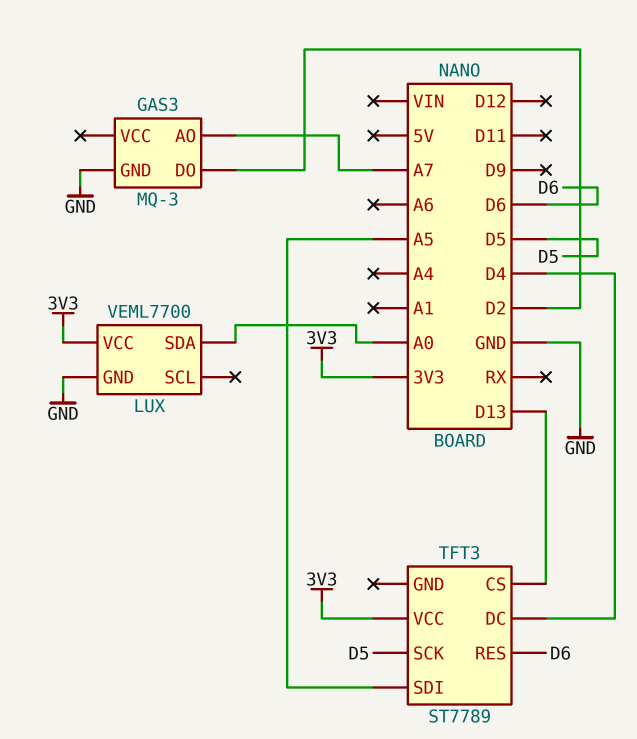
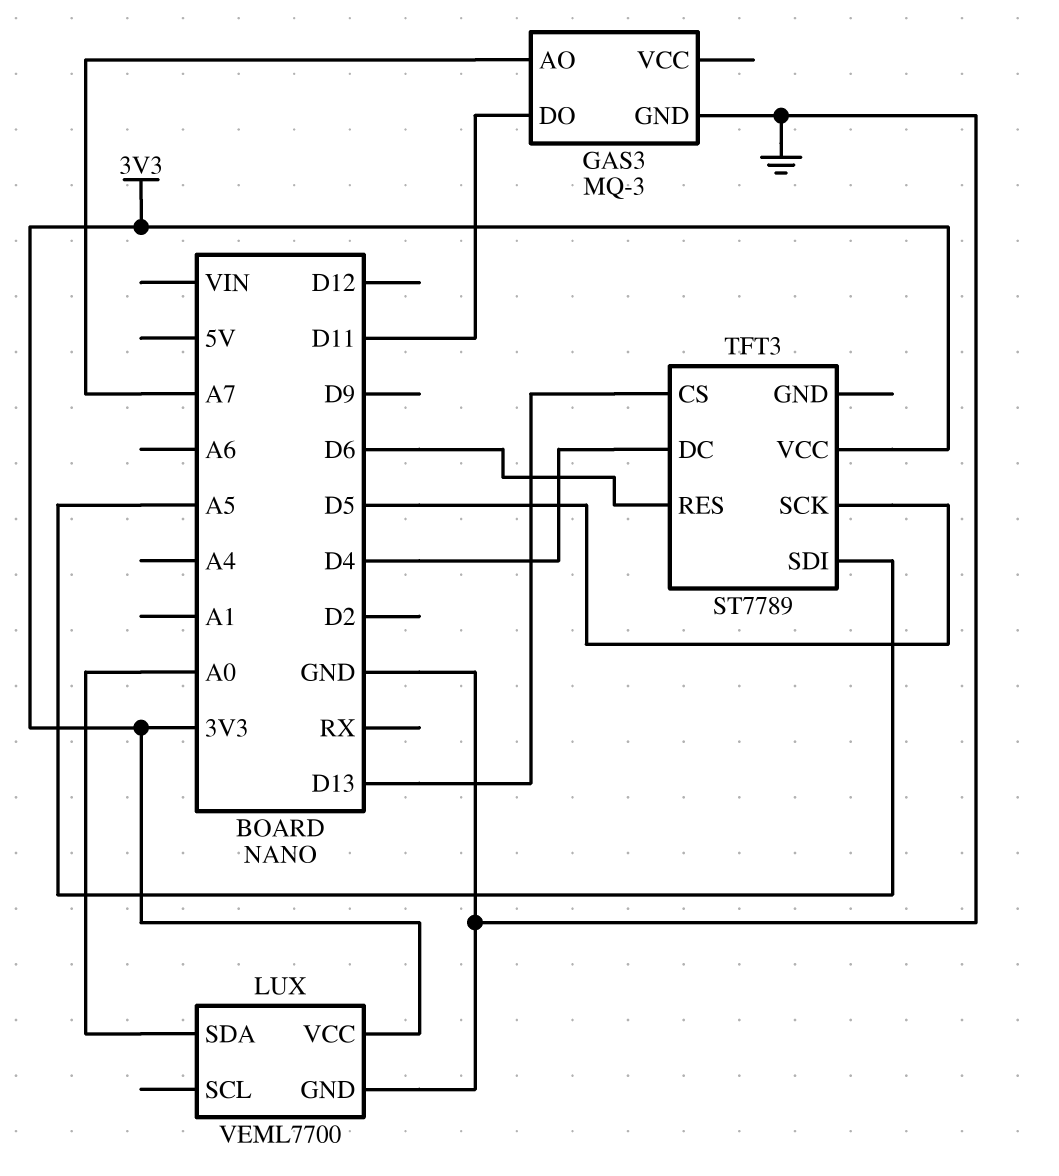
GAS3 pin DO: D2 -> D11

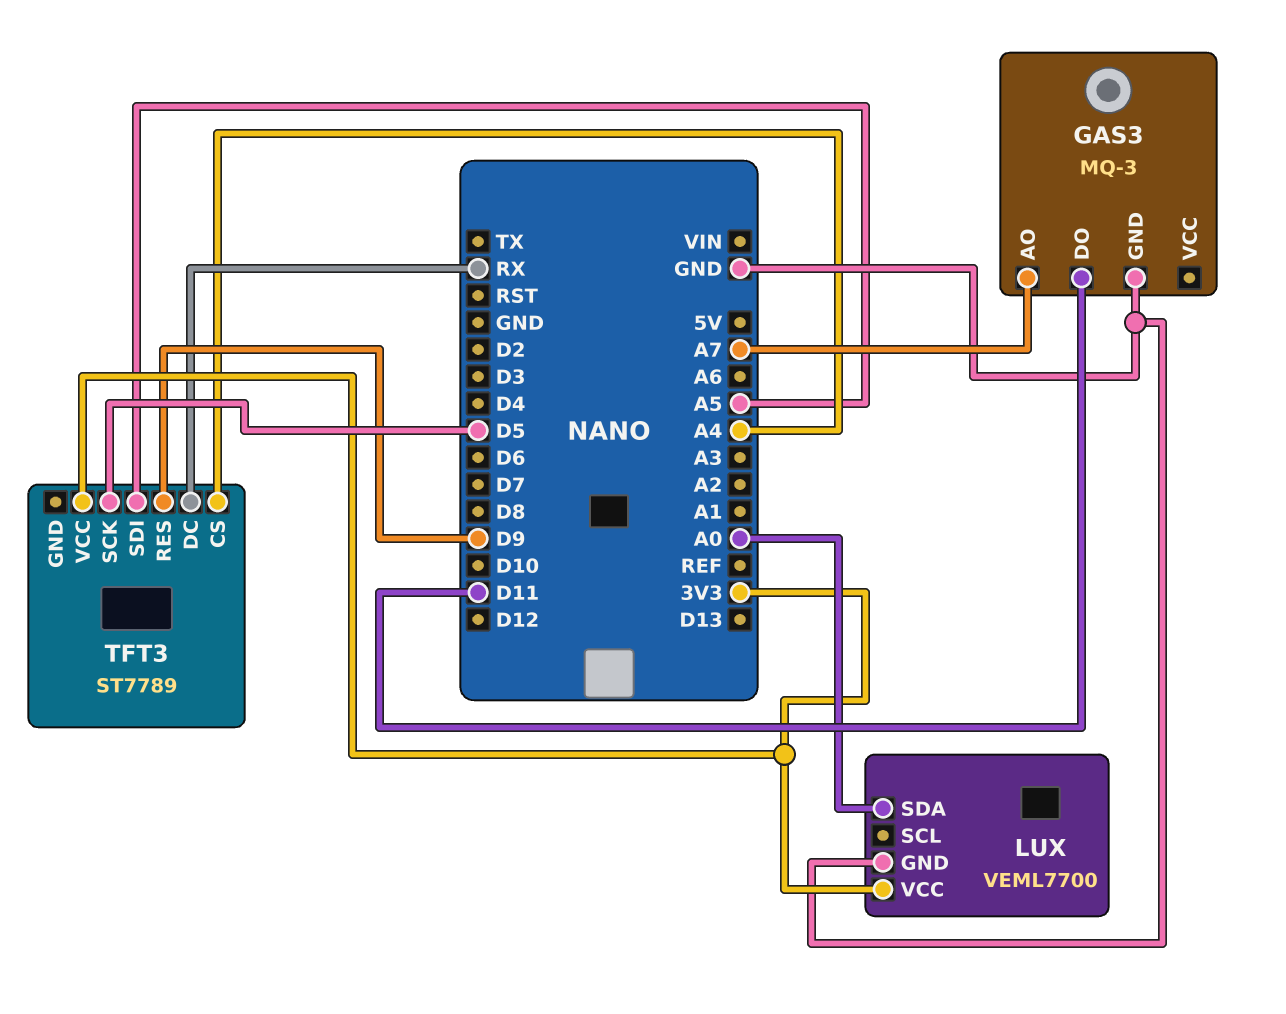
TFT3 pin CS: D13 -> A4
TFT3 pin DC: D4 -> RX
TFT3 pin RES: D6 -> D9

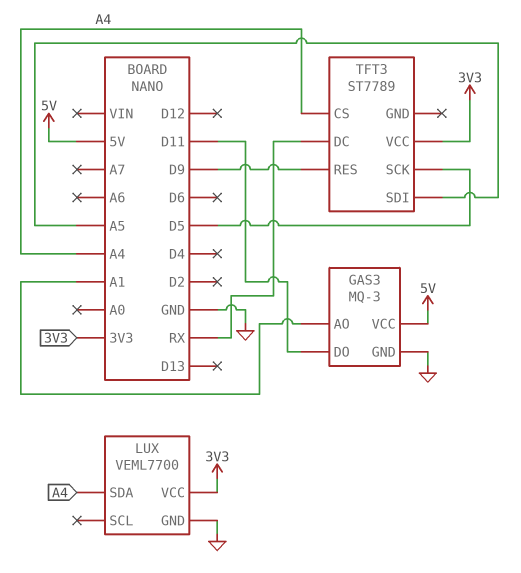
GAS3 pin AO: A7 -> A1
GAS3 pin VCC: none -> 5V
LUX pin SDA: A0 -> A4

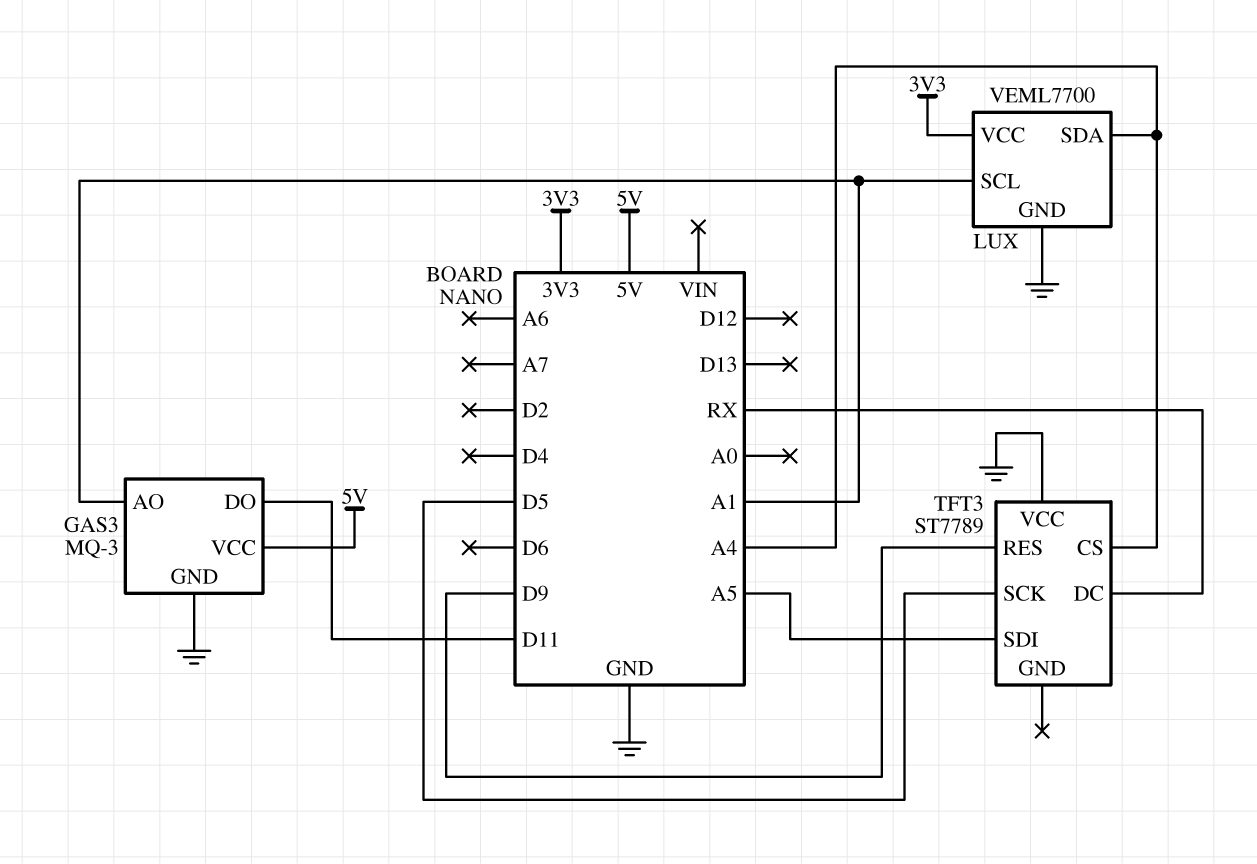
LUX pin SCL: none -> A1
TFT3 pin VCC: 3V3 -> GND

